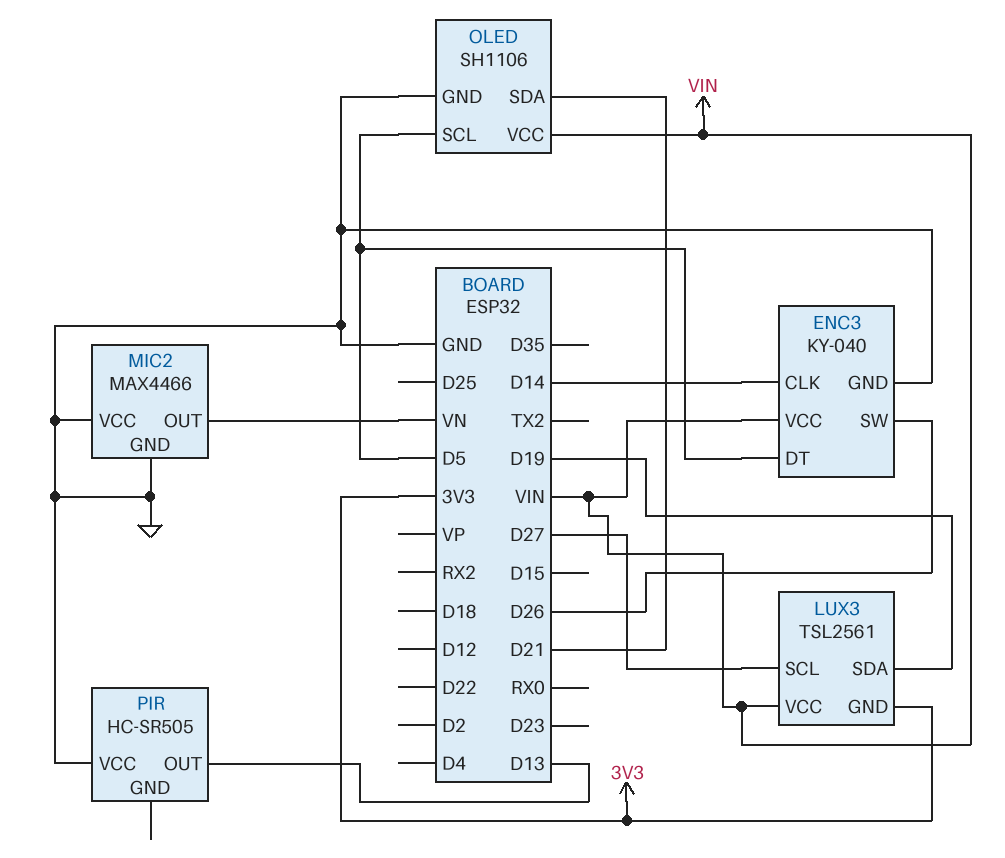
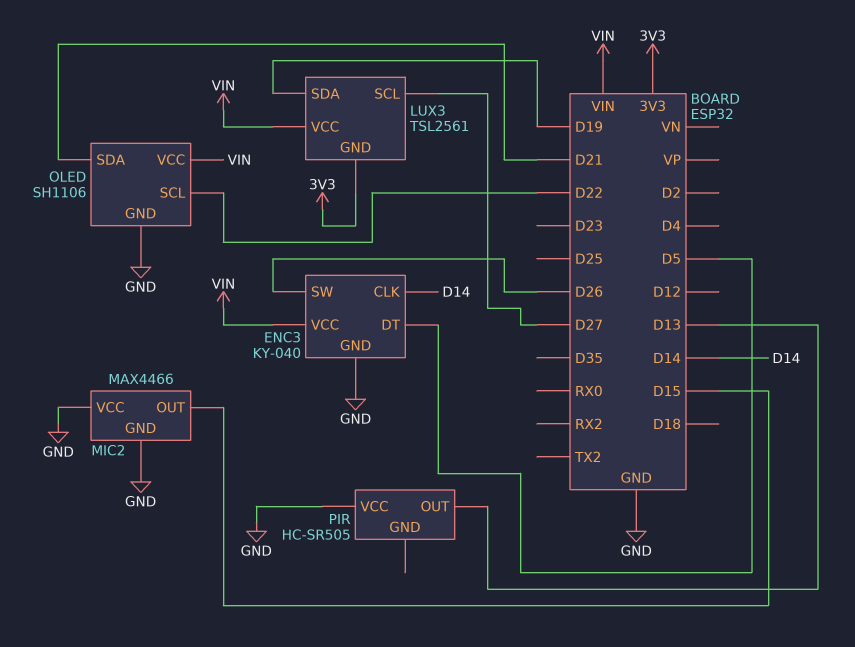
MIC2 pin OUT: VN -> D15
OLED pin SCL: D5 -> D22

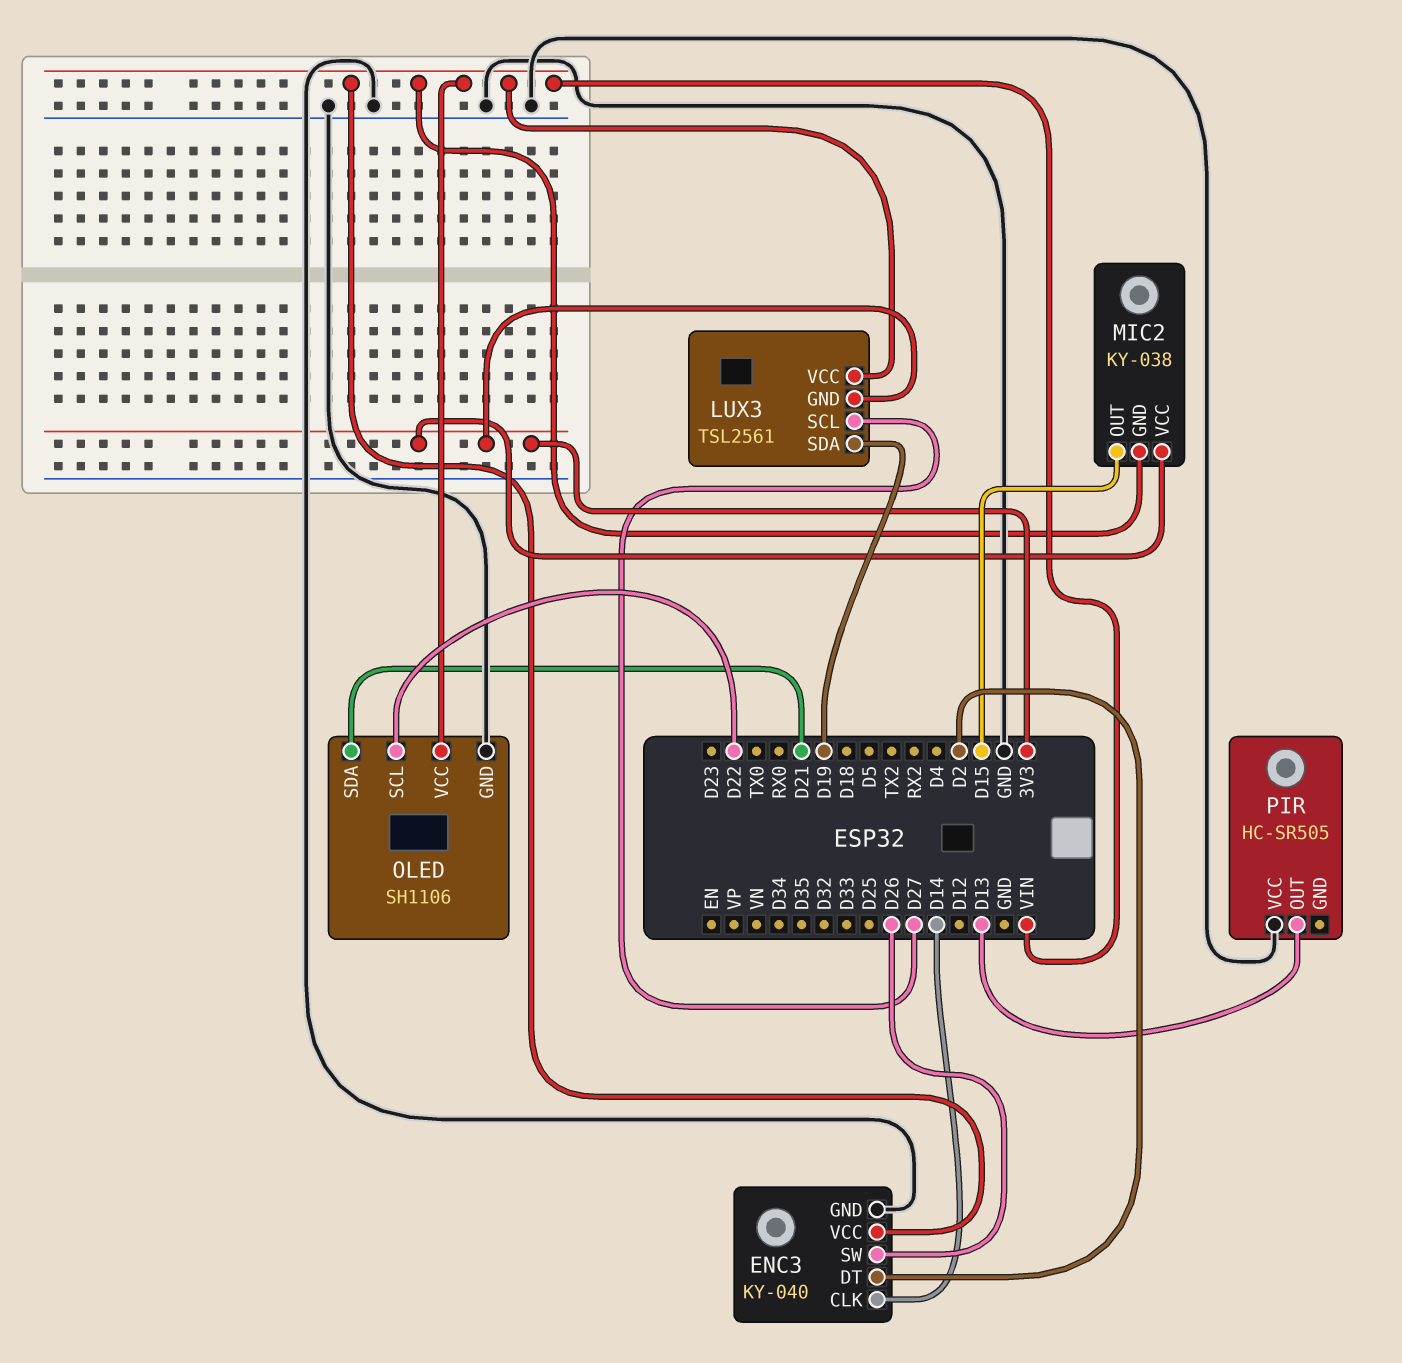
ENC3 pin DT: D5 -> D2
MIC2: MAX4466 -> KY-038
MIC2 pin GND: GND -> VIN
MIC2 pin VCC: GND -> 3V3

